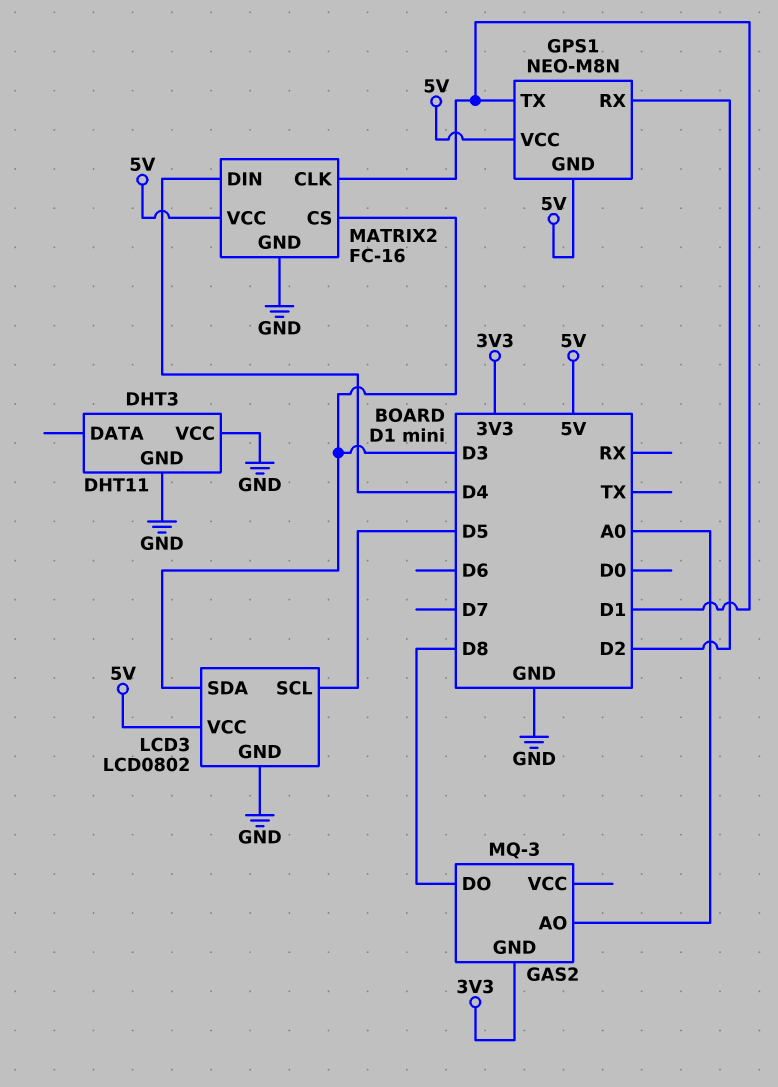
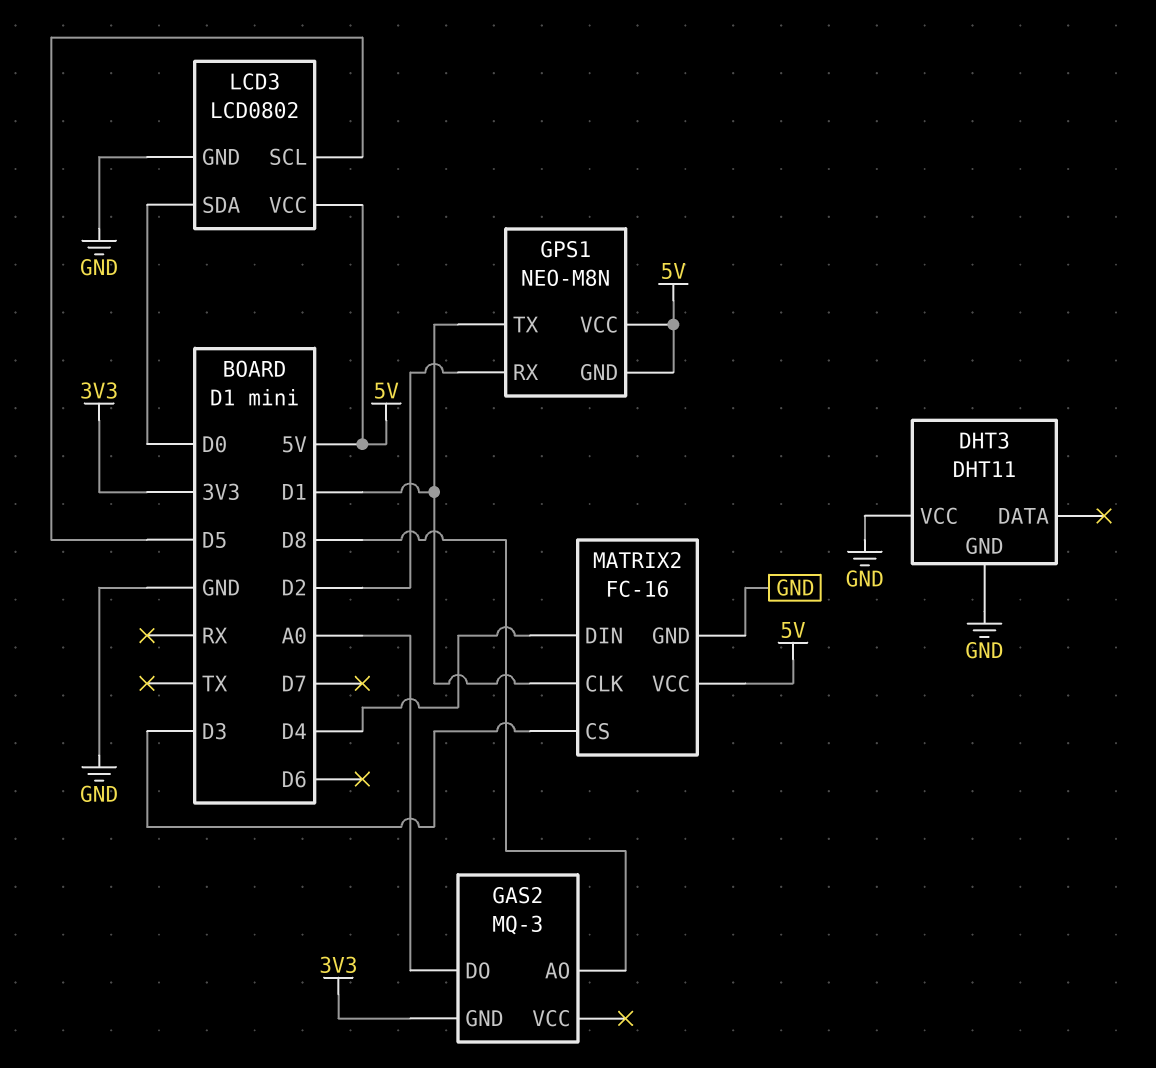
GAS2 pin AO: A0 -> D8
GAS2 pin DO: D8 -> A0
LCD3 pin SDA: D3 -> D0

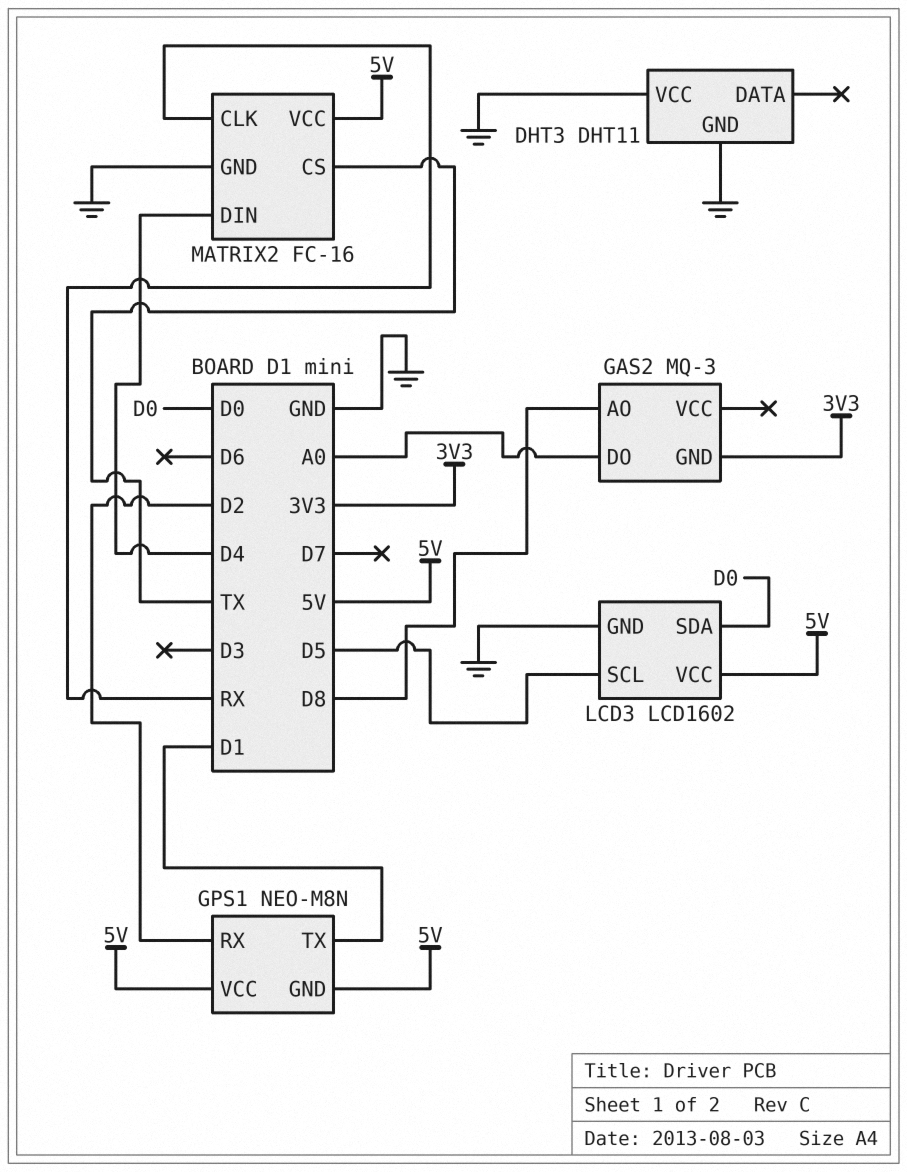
LCD3: LCD0802 -> LCD1602
MATRIX2 pin CLK: D1 -> RX
MATRIX2 pin CS: D3 -> TX

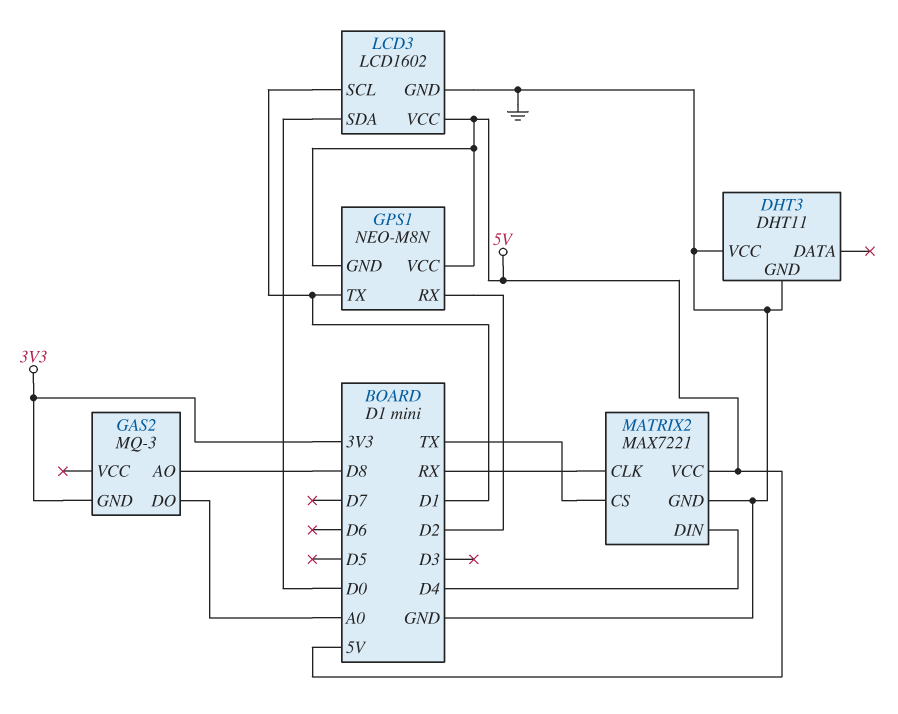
LCD3 pin SCL: D5 -> D1
MATRIX2: FC-16 -> MAX7221

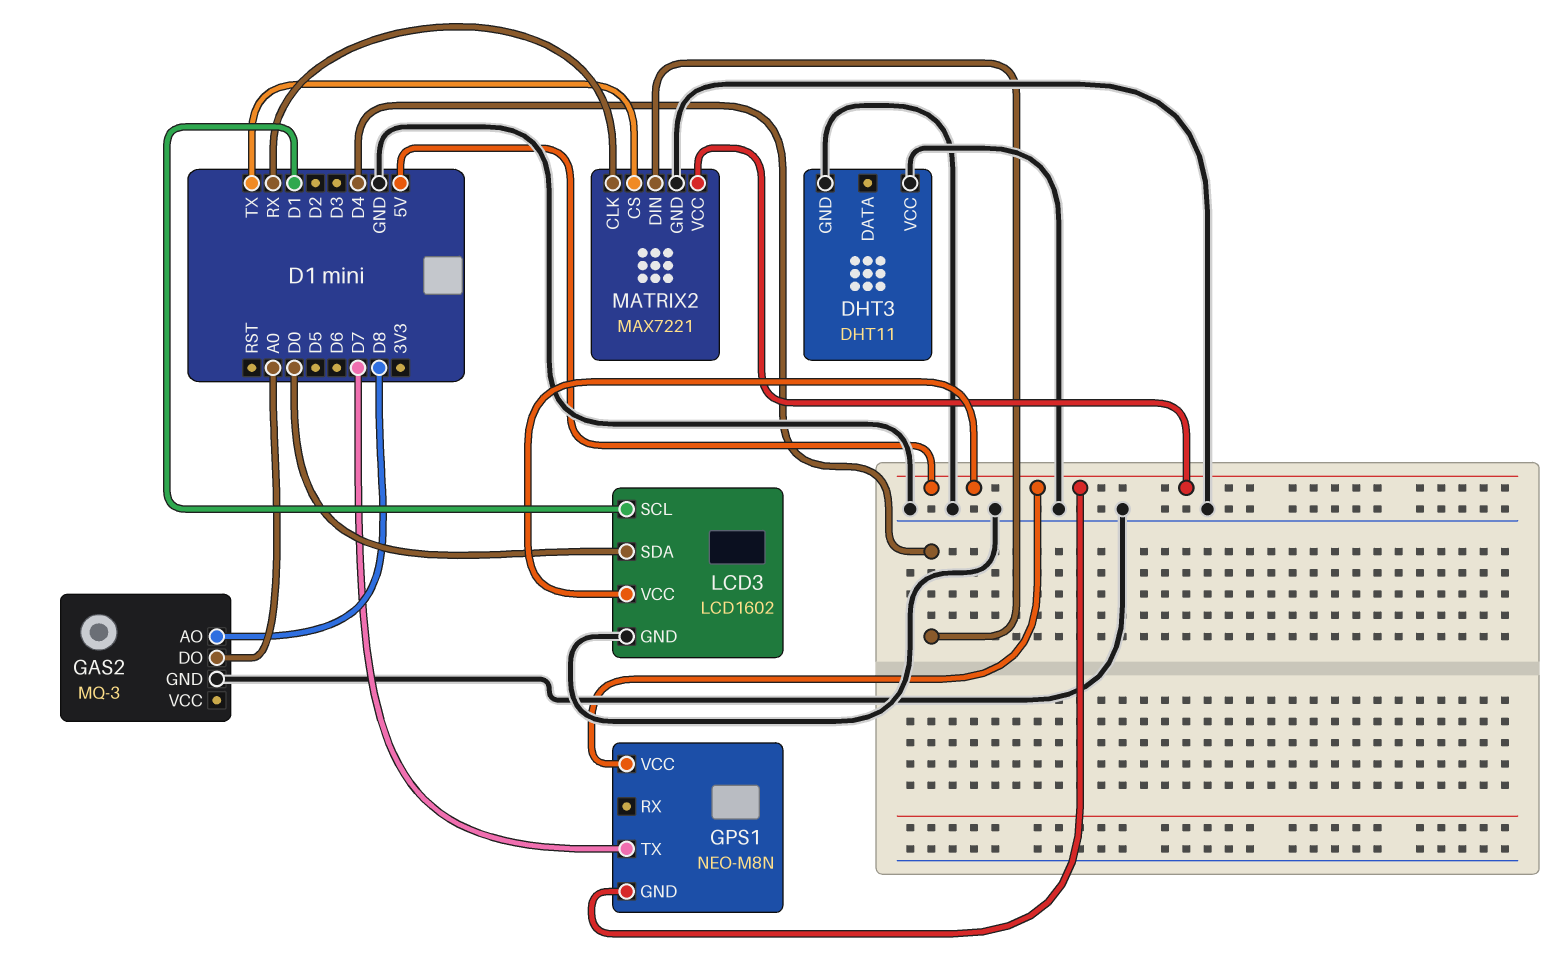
GAS2 pin GND: 3V3 -> GND
GPS1 pin RX: D2 -> none
GPS1 pin TX: D1 -> D7

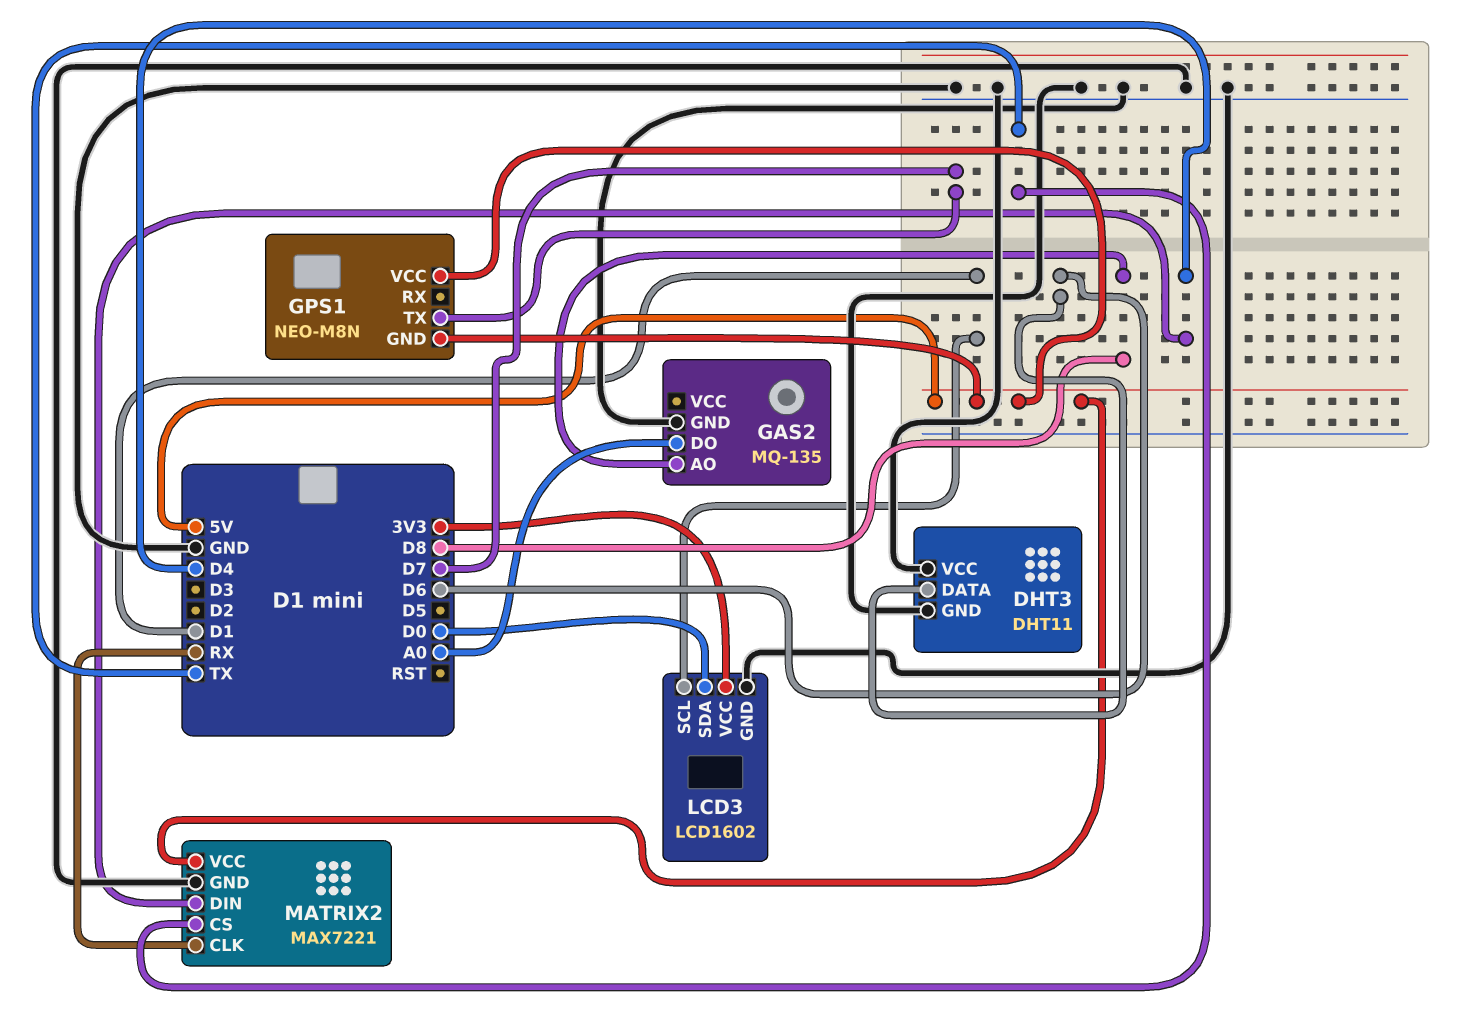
DHT3 pin DATA: none -> D6
GAS2: MQ-3 -> MQ-135
LCD3 pin VCC: 5V -> 3V3

